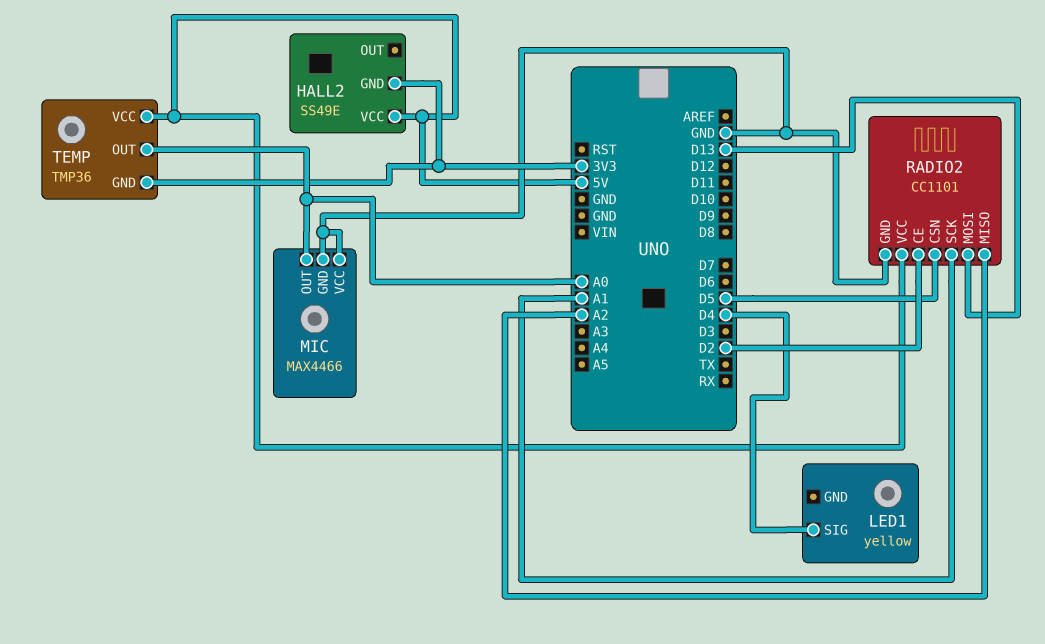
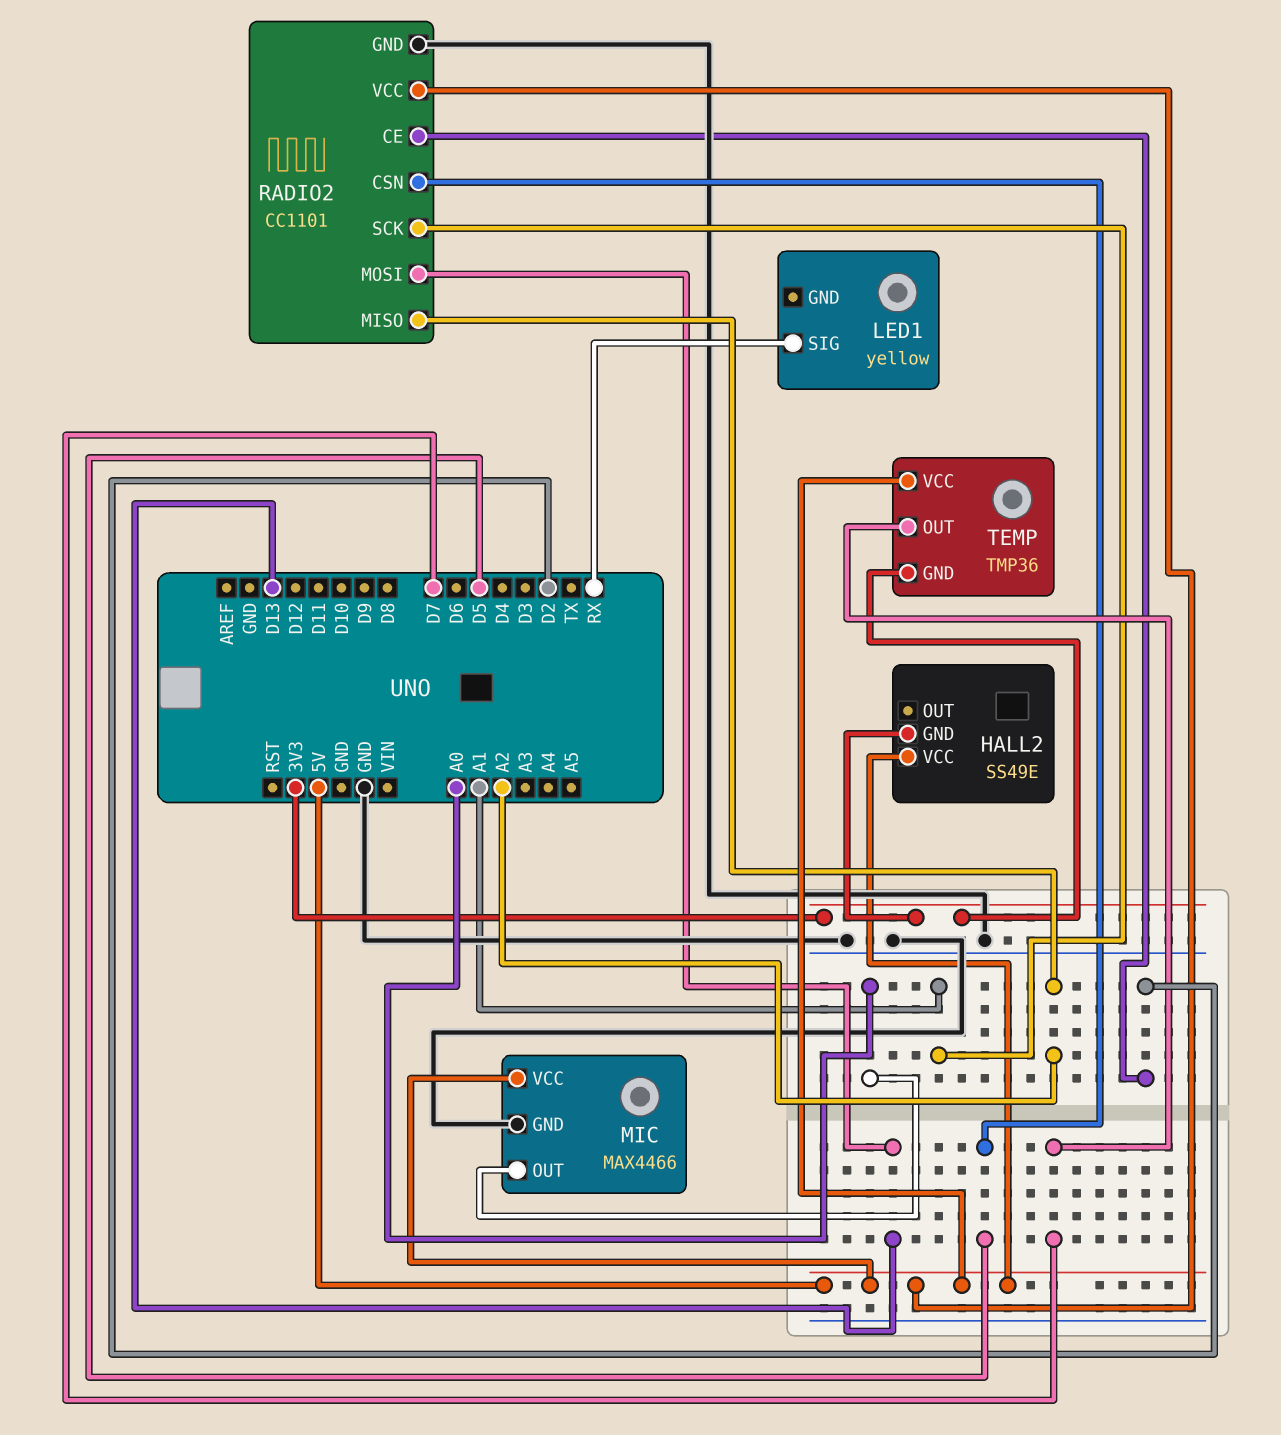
LED1 pin SIG: D4 -> RX
MIC pin VCC: GND -> 5V
TEMP pin OUT: A0 -> D7

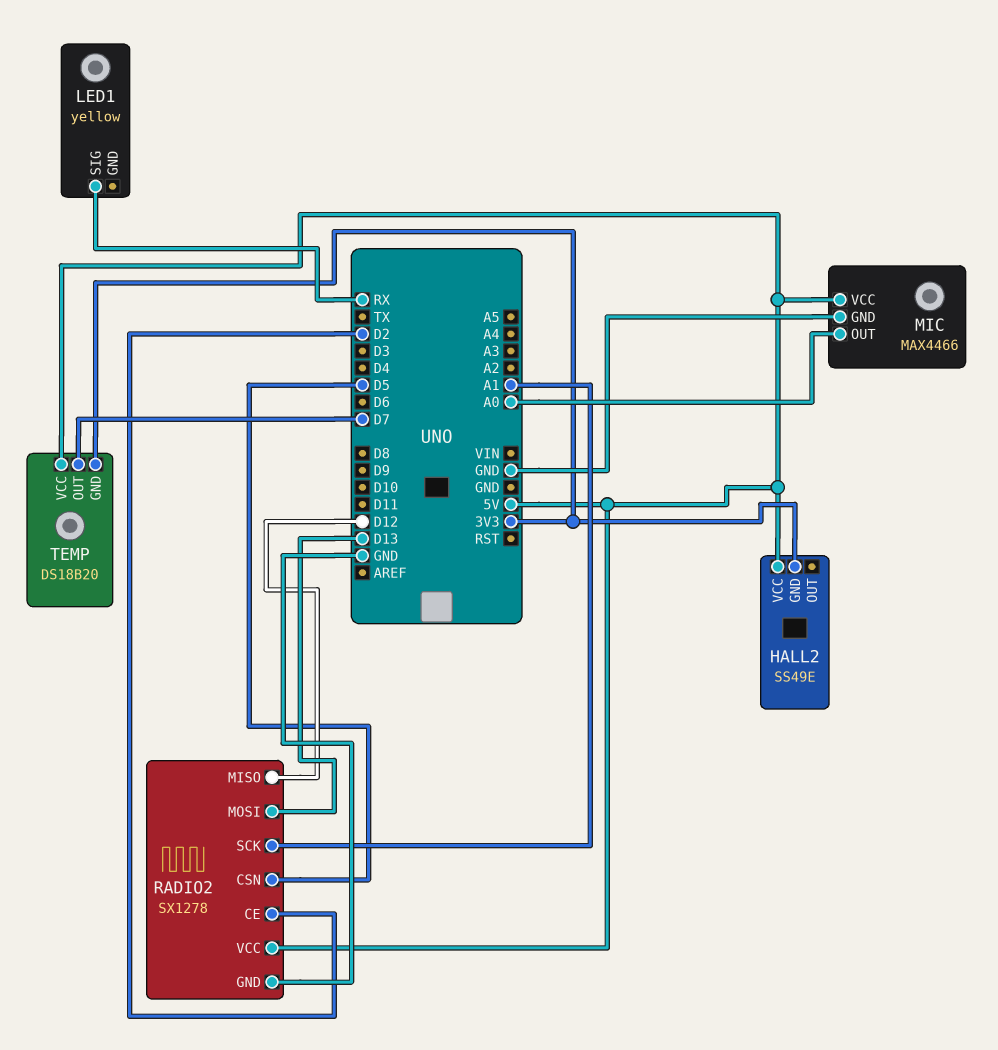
RADIO2: CC1101 -> SX1278
RADIO2 pin MISO: A2 -> D12
TEMP: TMP36 -> DS18B20

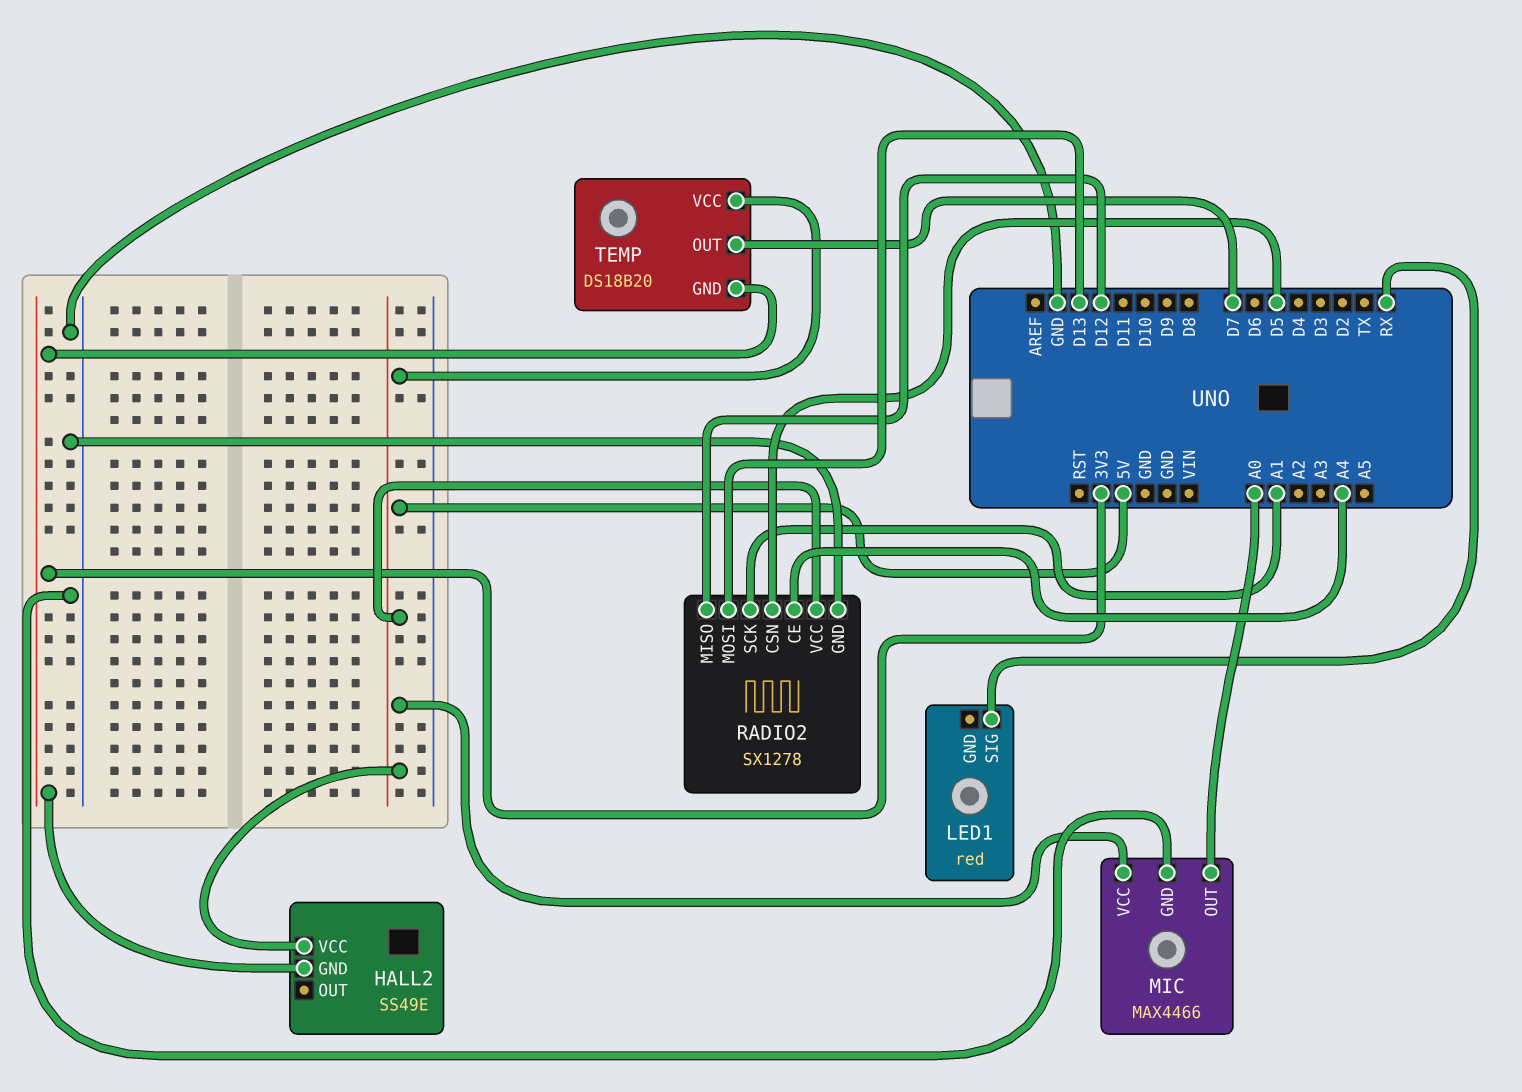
LED1: yellow -> red
RADIO2 pin CE: D2 -> A4

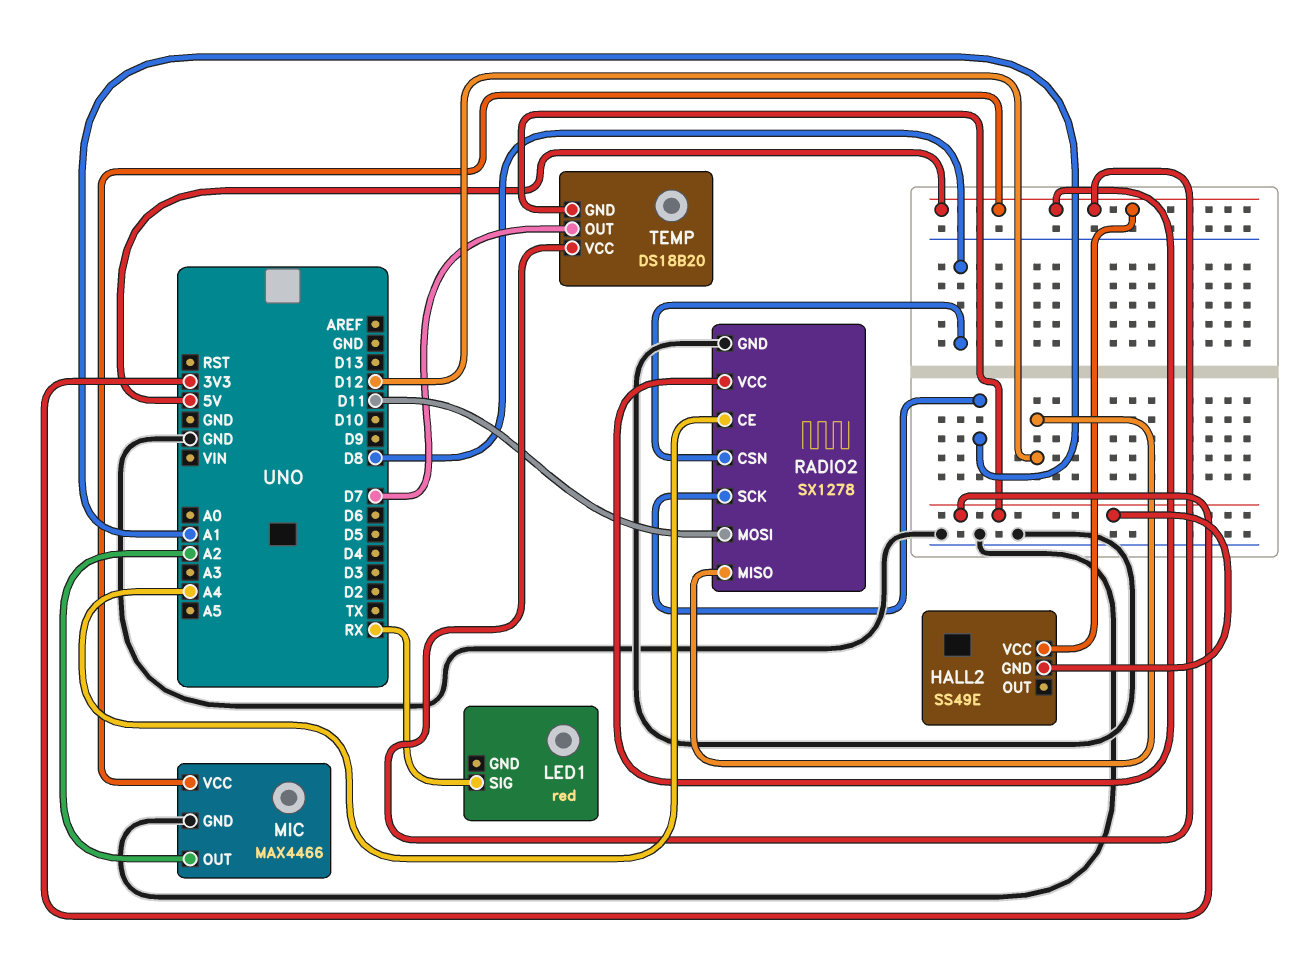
MIC pin OUT: A0 -> A2
RADIO2 pin CSN: D5 -> D8
RADIO2 pin MOSI: D13 -> D11

